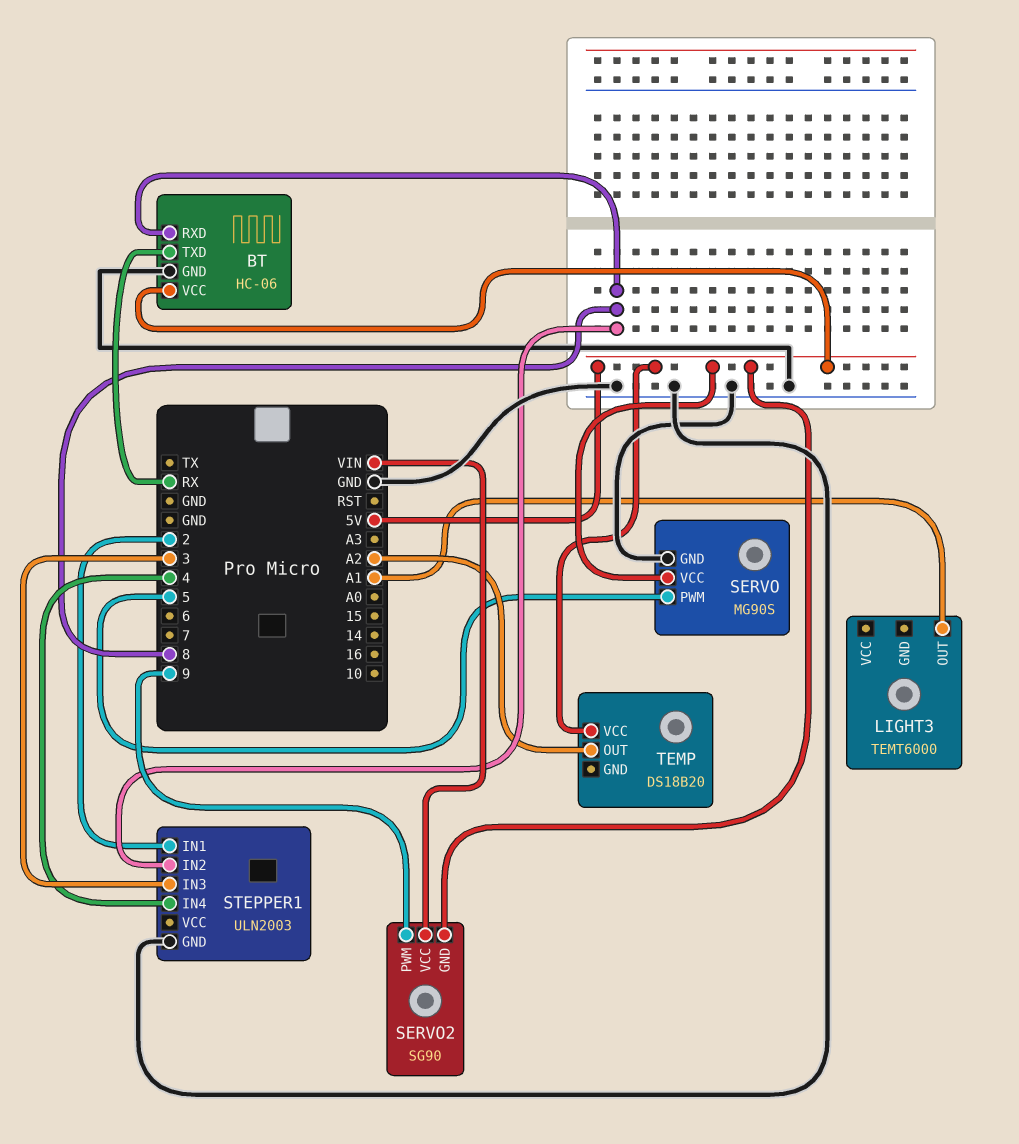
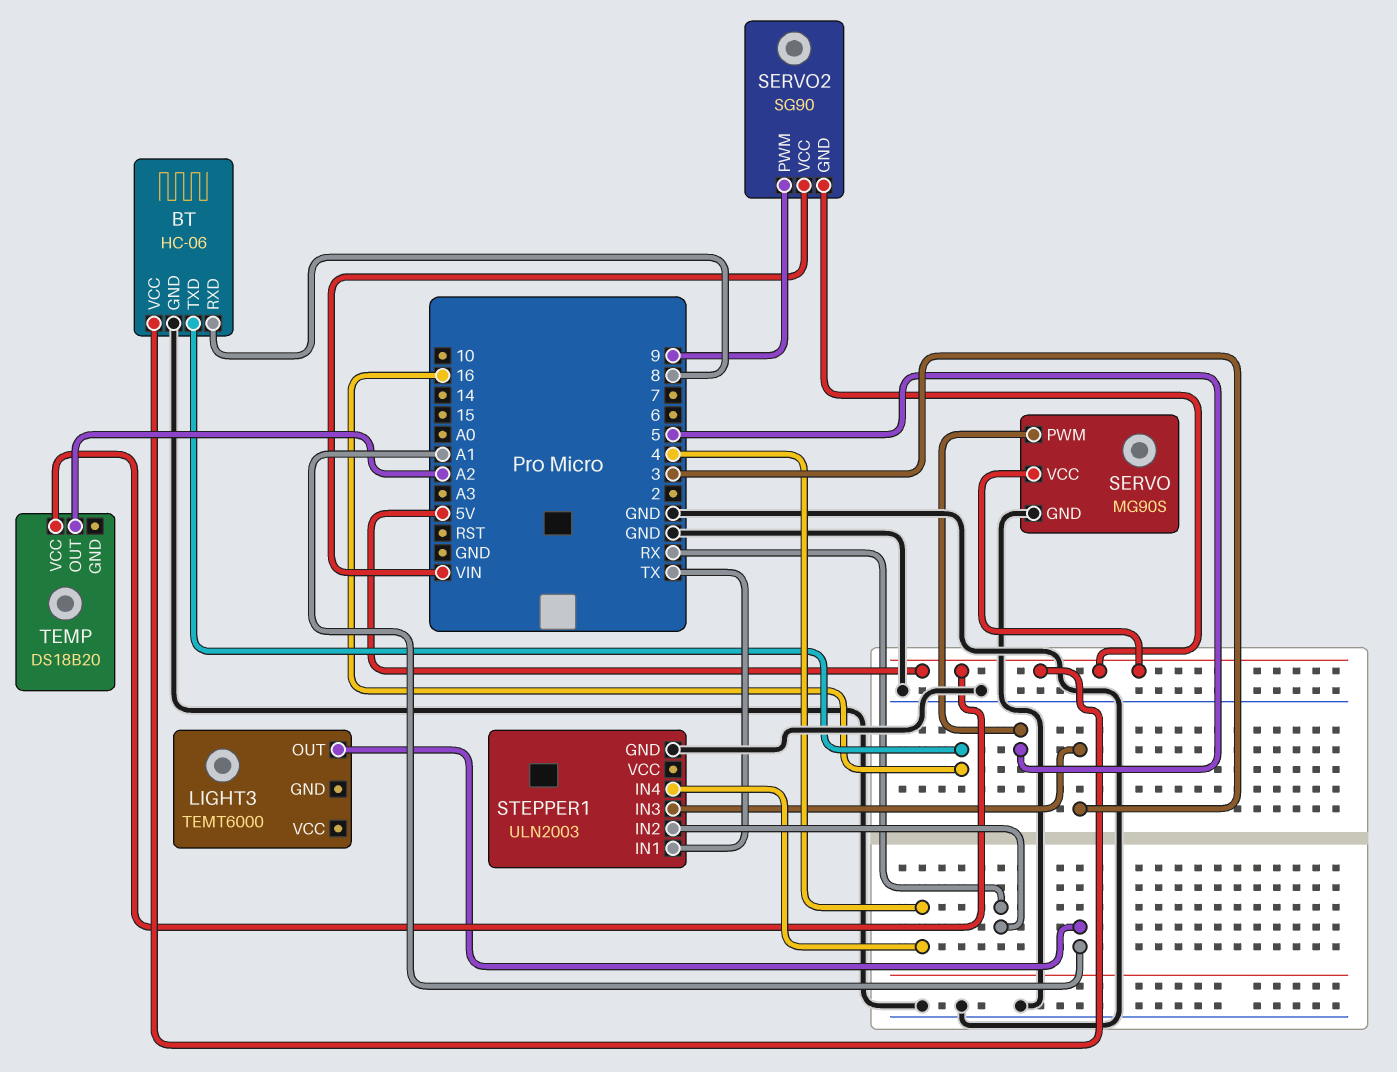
BT pin TXD: RX -> 16
STEPPER1 pin IN1: 2 -> TX
STEPPER1 pin IN2: 8 -> RX

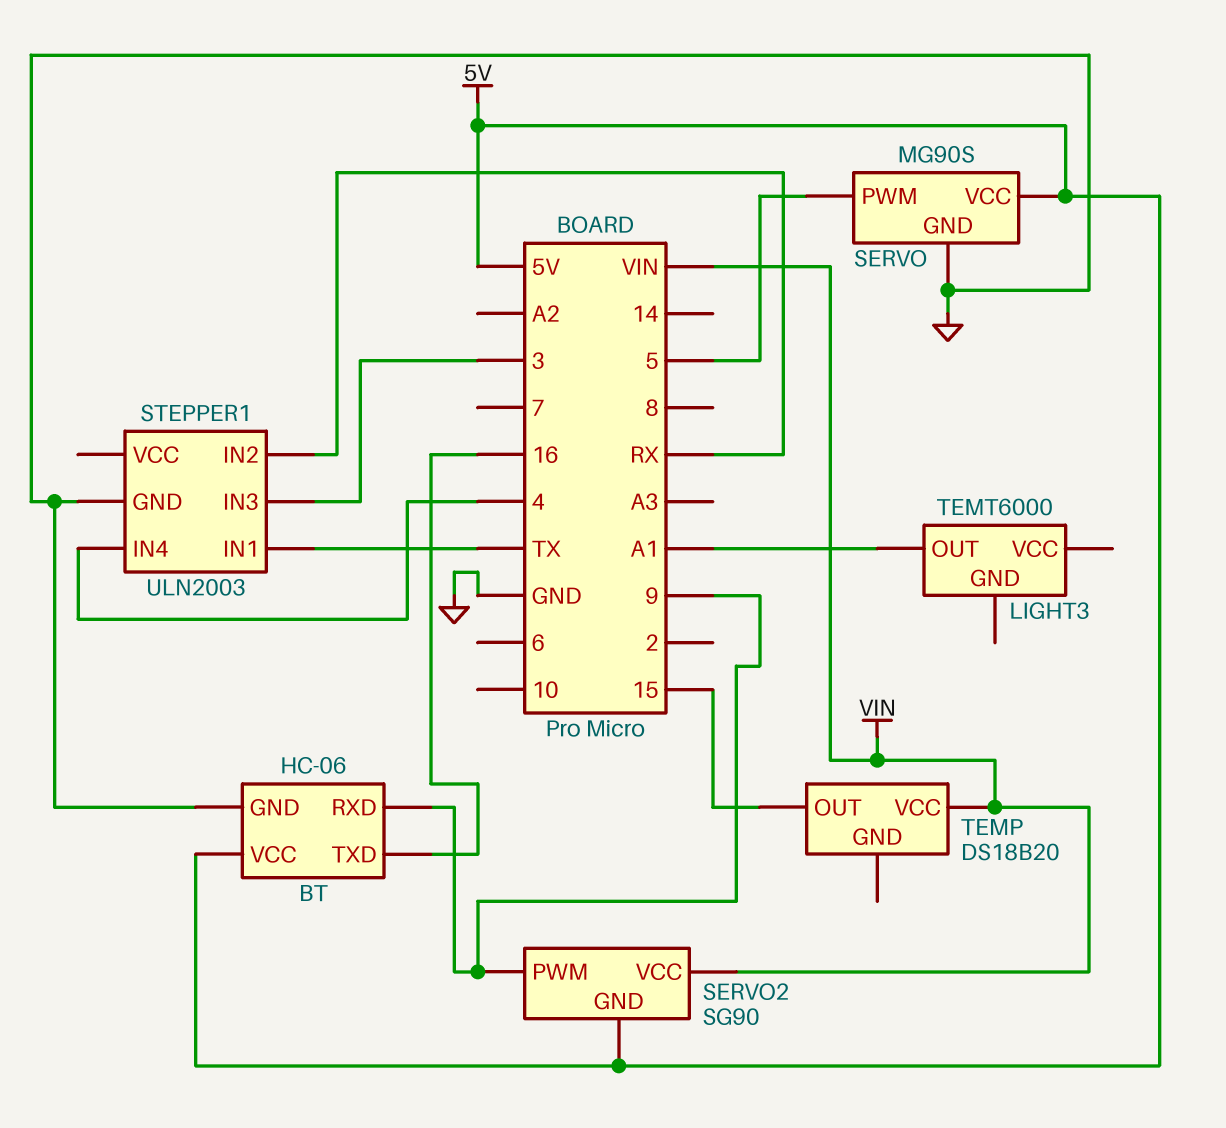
BT pin RXD: 8 -> 9
TEMP pin OUT: A2 -> 15
TEMP pin VCC: 5V -> VIN

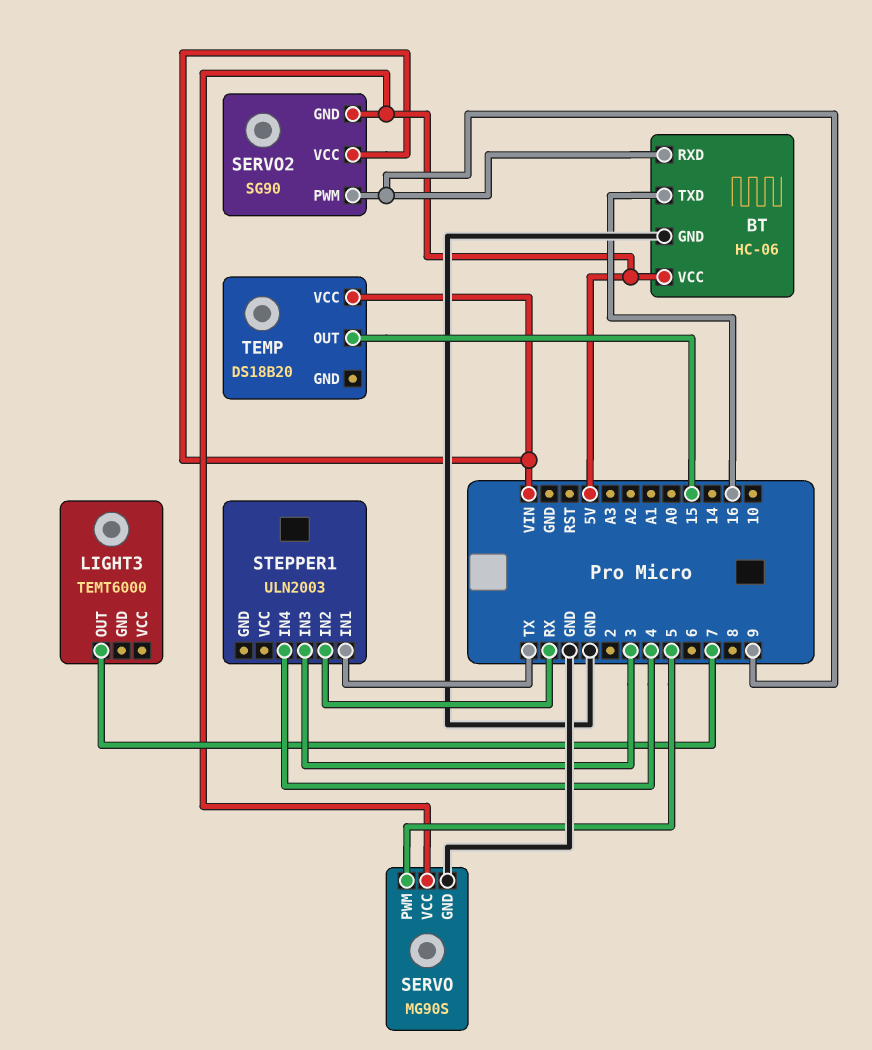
LIGHT3 pin OUT: A1 -> 7
STEPPER1 pin GND: GND -> none

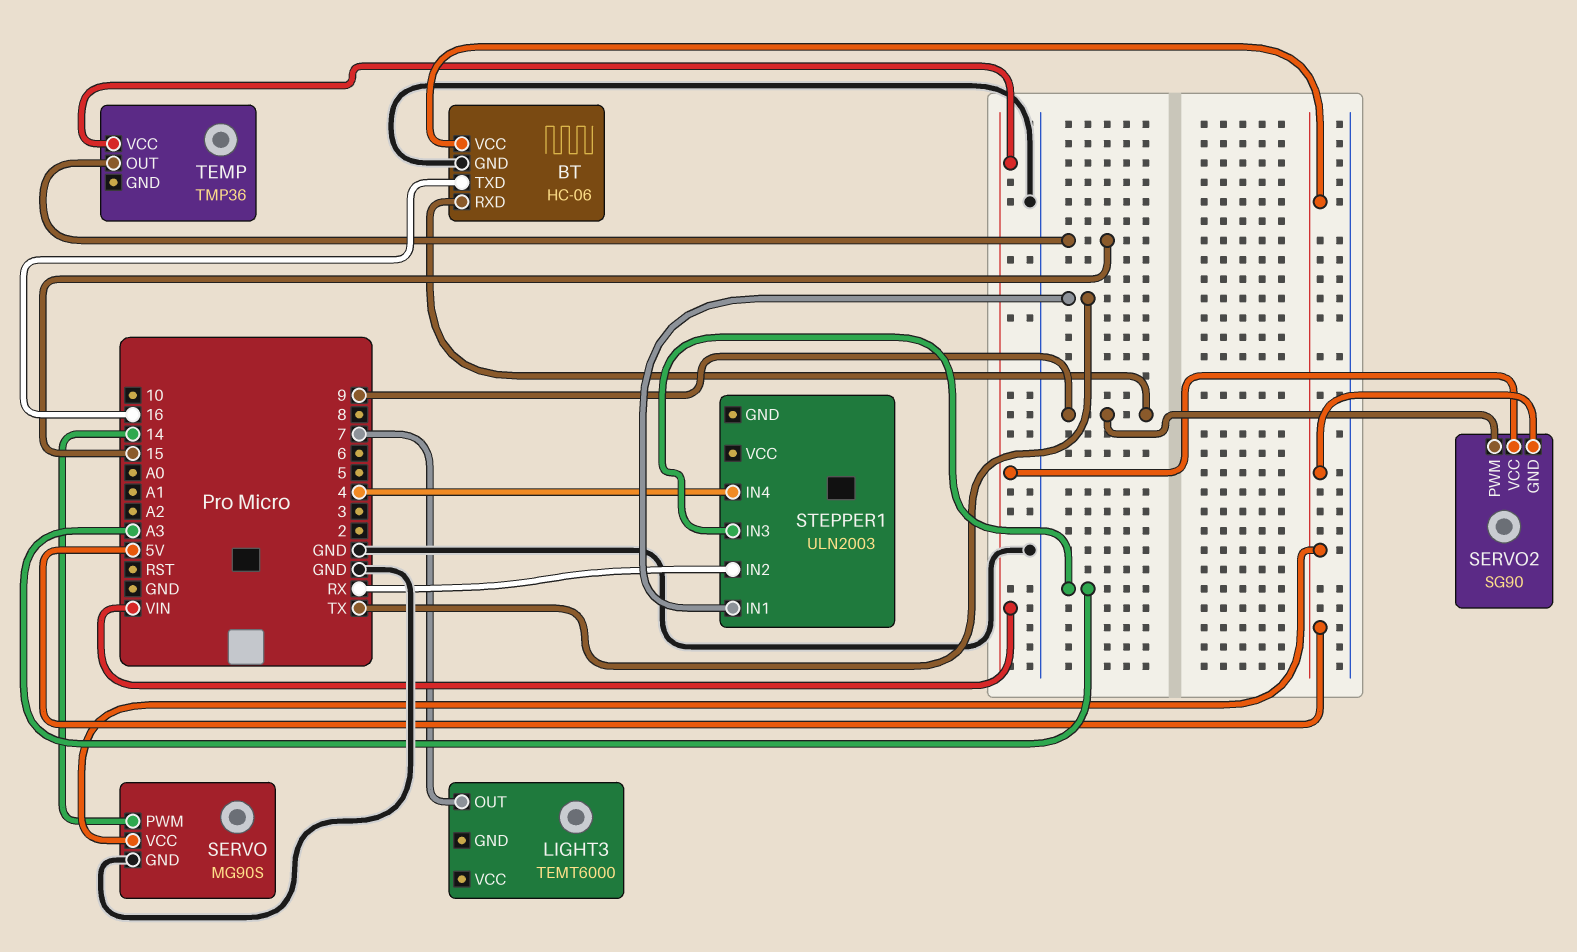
SERVO pin PWM: 5 -> 14
STEPPER1 pin IN3: 3 -> A3
TEMP: DS18B20 -> TMP36

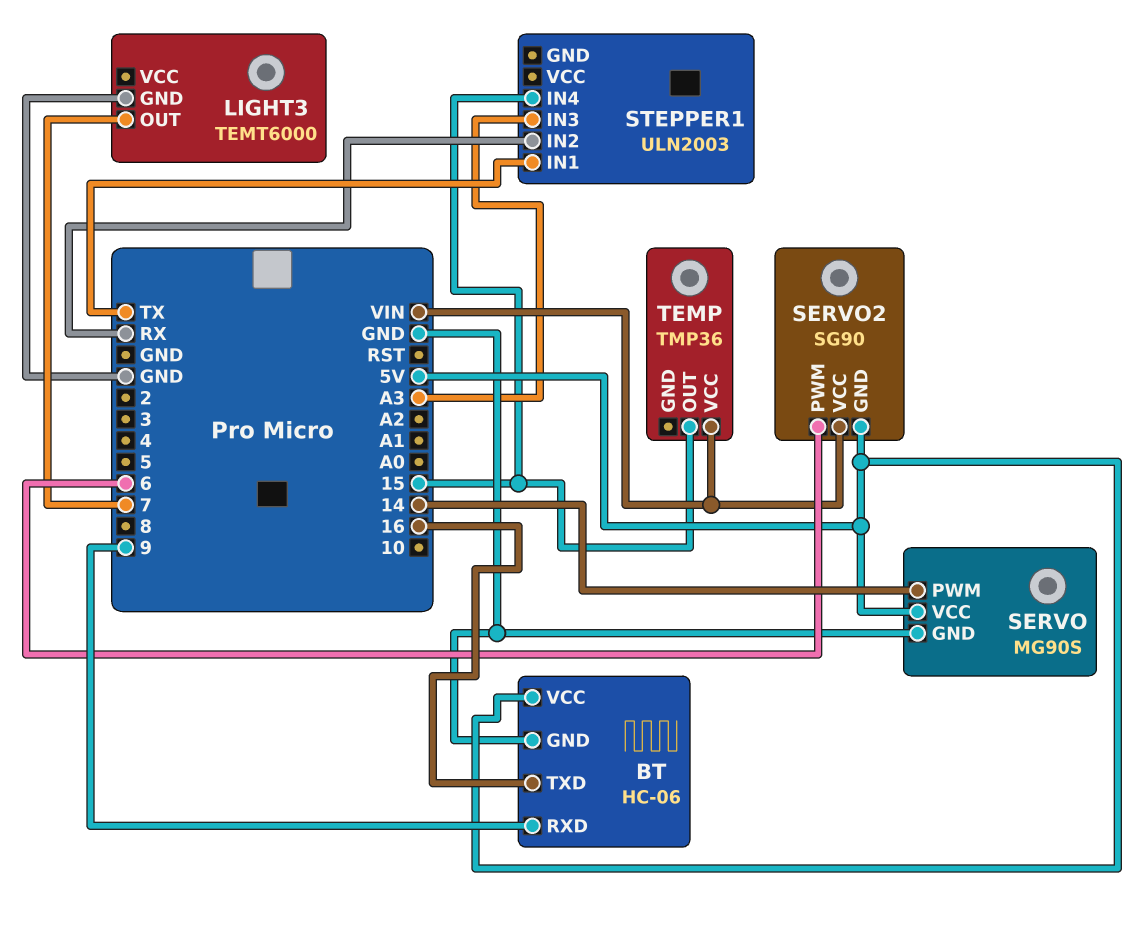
LIGHT3 pin GND: none -> GND
SERVO2 pin PWM: 9 -> 6
STEPPER1 pin IN4: 4 -> 15

